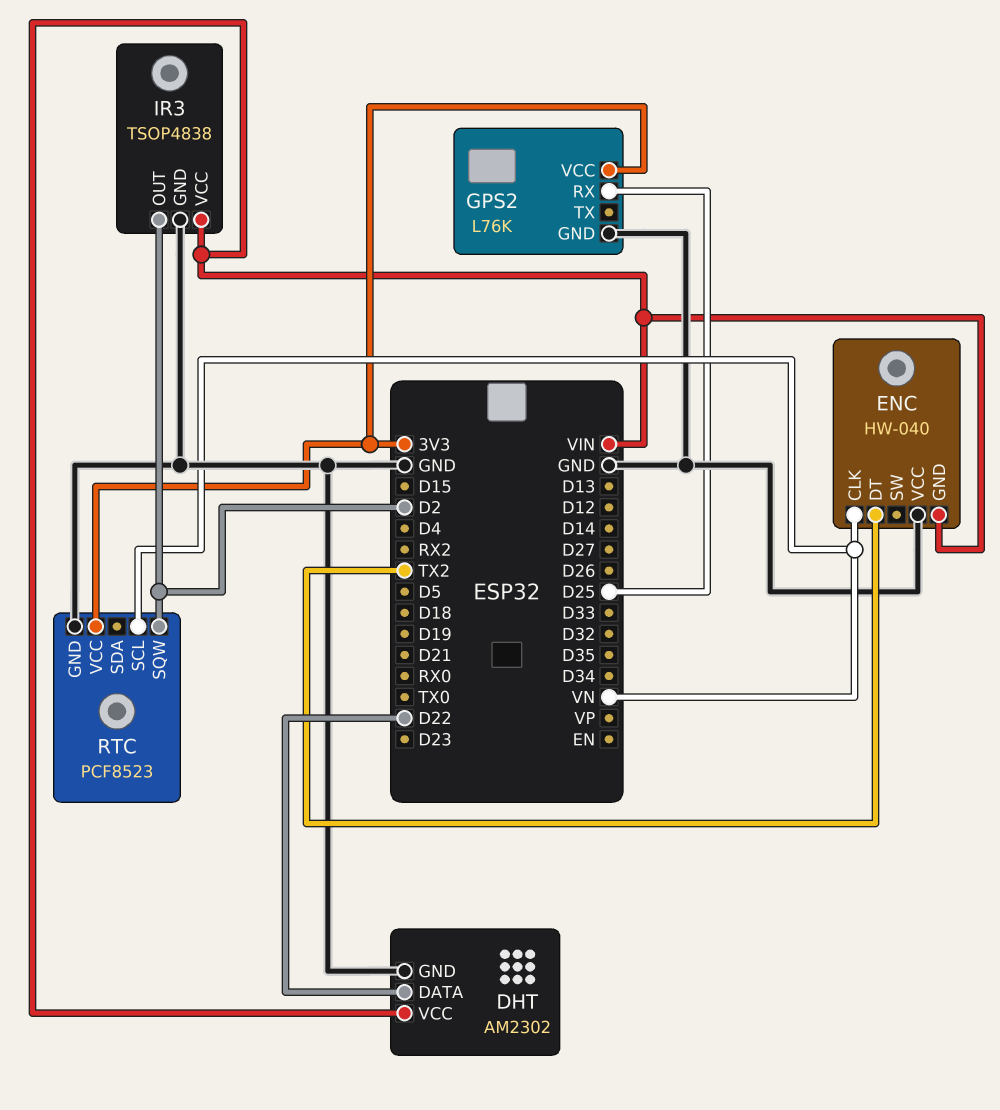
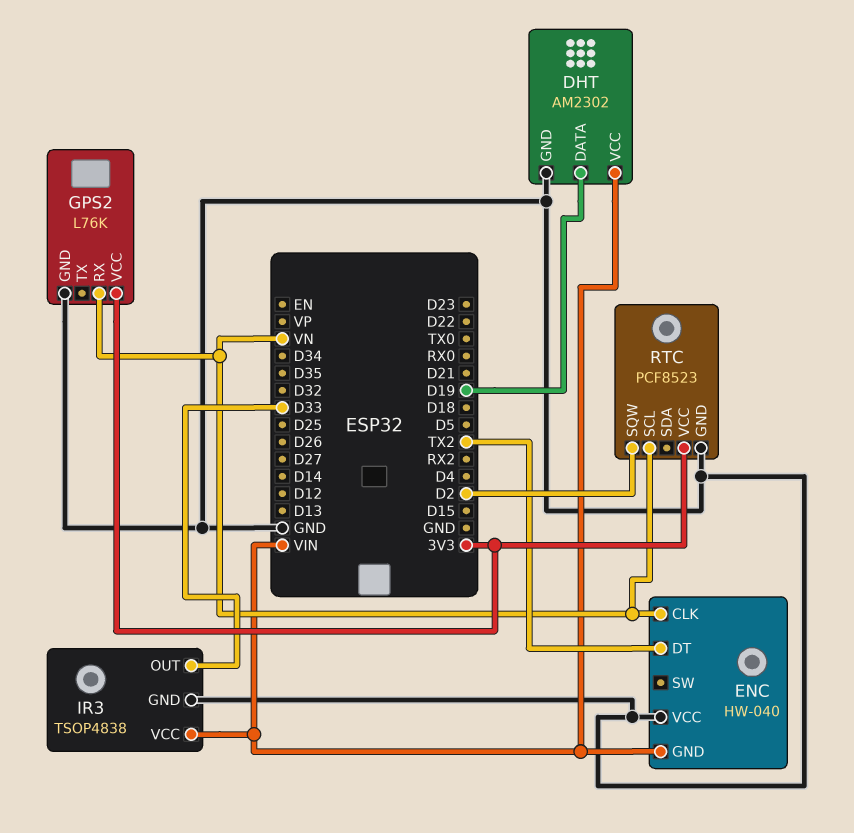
DHT pin DATA: D22 -> D19
GPS2 pin RX: D25 -> VN
IR3 pin OUT: D2 -> D33

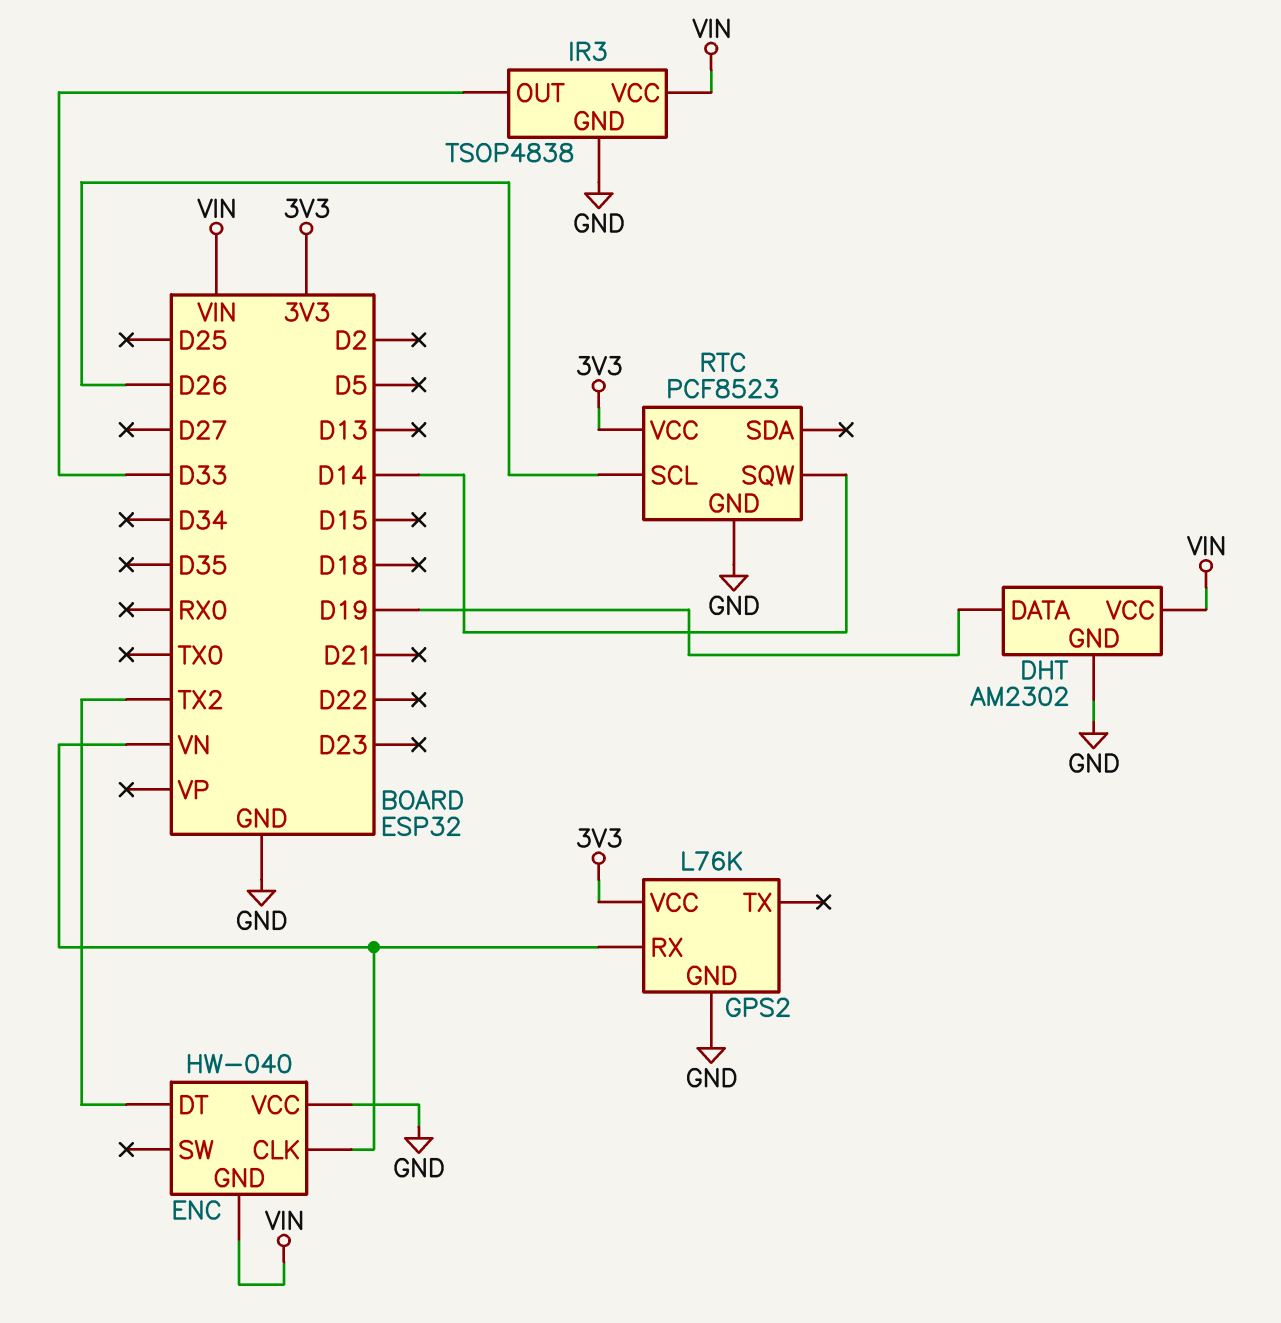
RTC pin SCL: VN -> D26
RTC pin SQW: D2 -> D14

